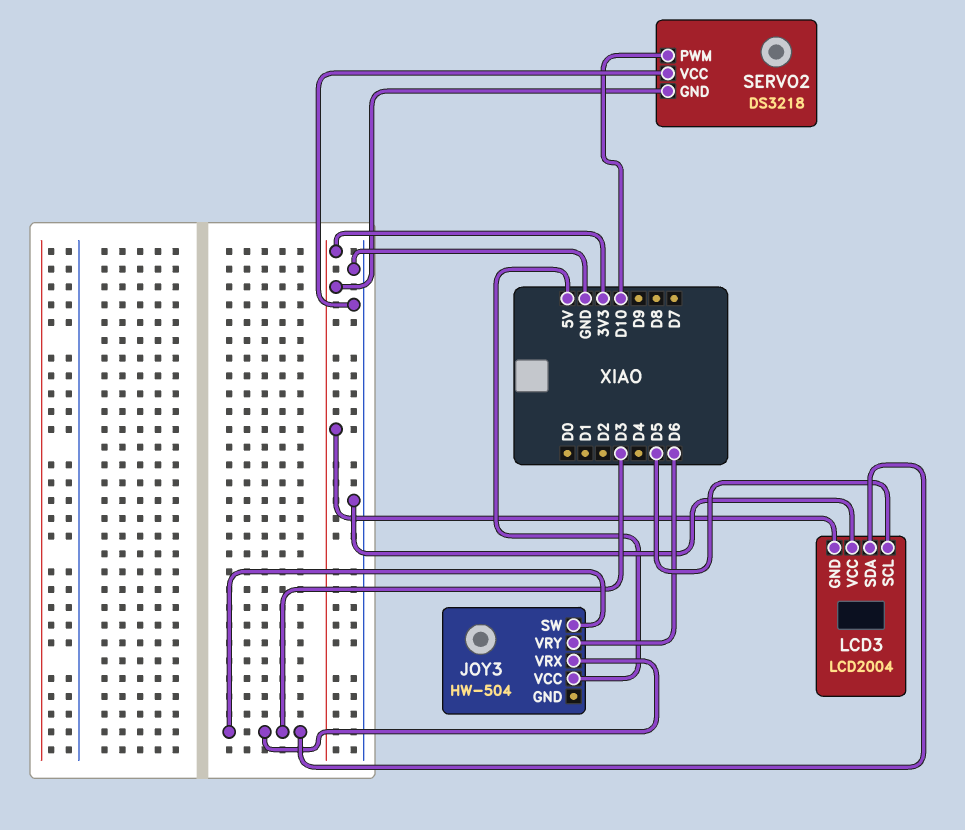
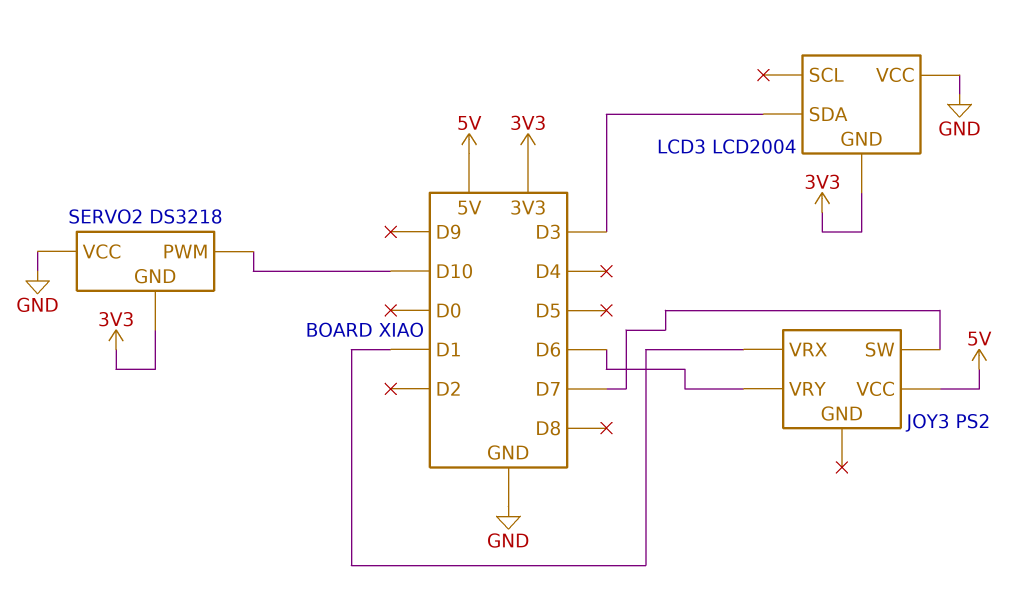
JOY3: HW-504 -> PS2
JOY3 pin SW: D3 -> D7
JOY3 pin VRX: D3 -> D1
LCD3 pin SCL: D5 -> none

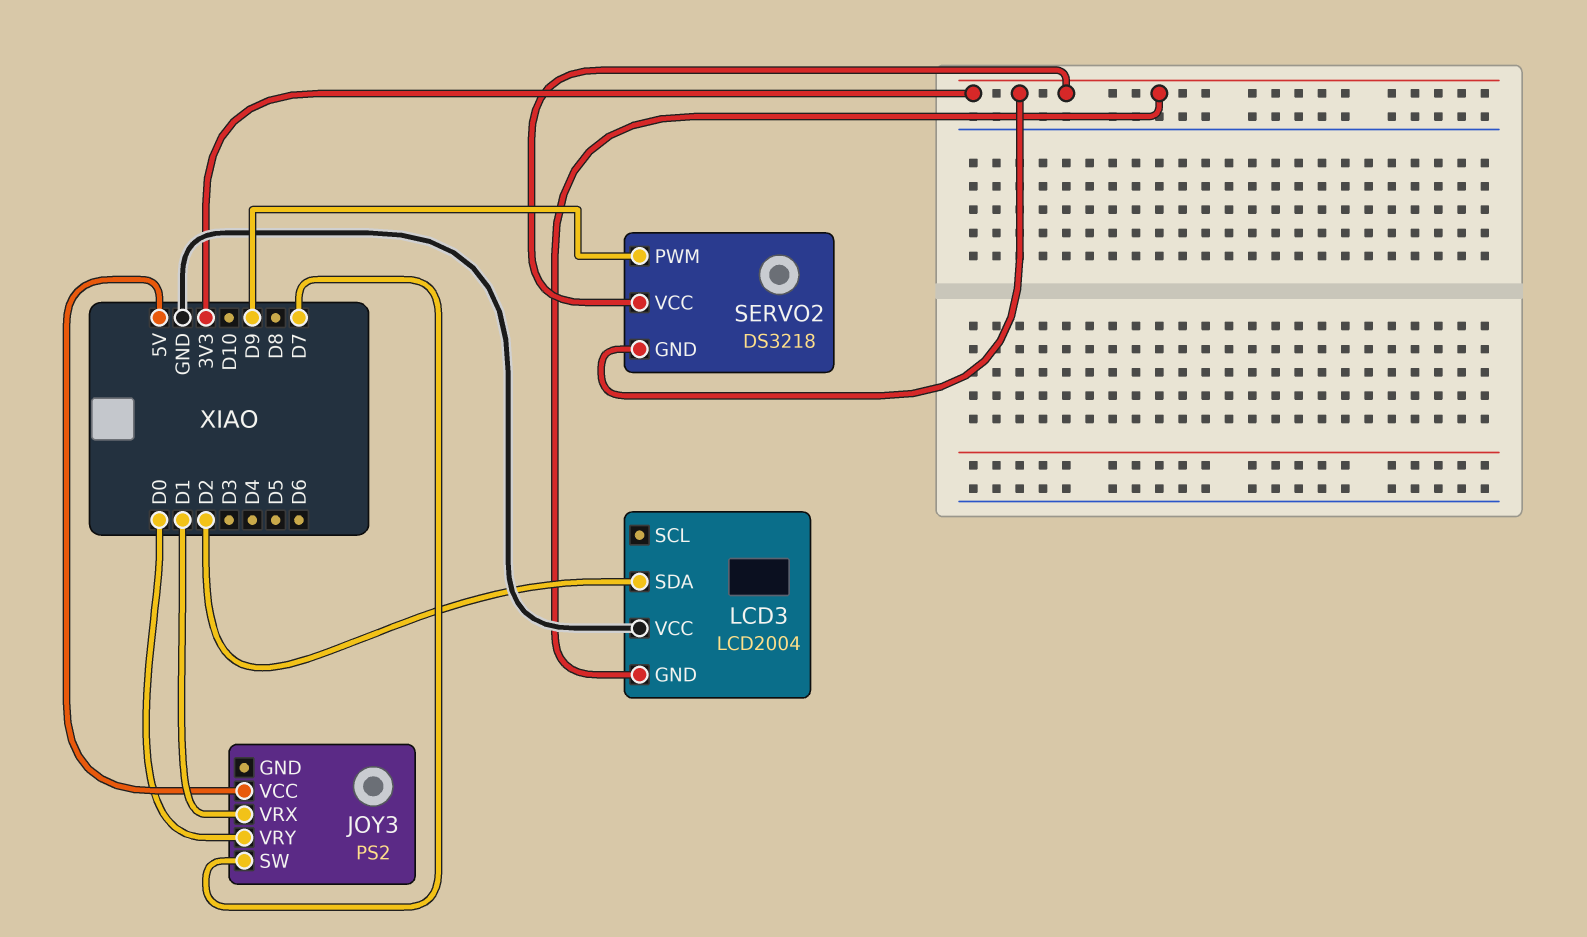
JOY3 pin VRY: D6 -> D0
LCD3 pin SDA: D3 -> D2
SERVO2 pin PWM: D10 -> D9
SERVO2 pin VCC: GND -> 3V3

